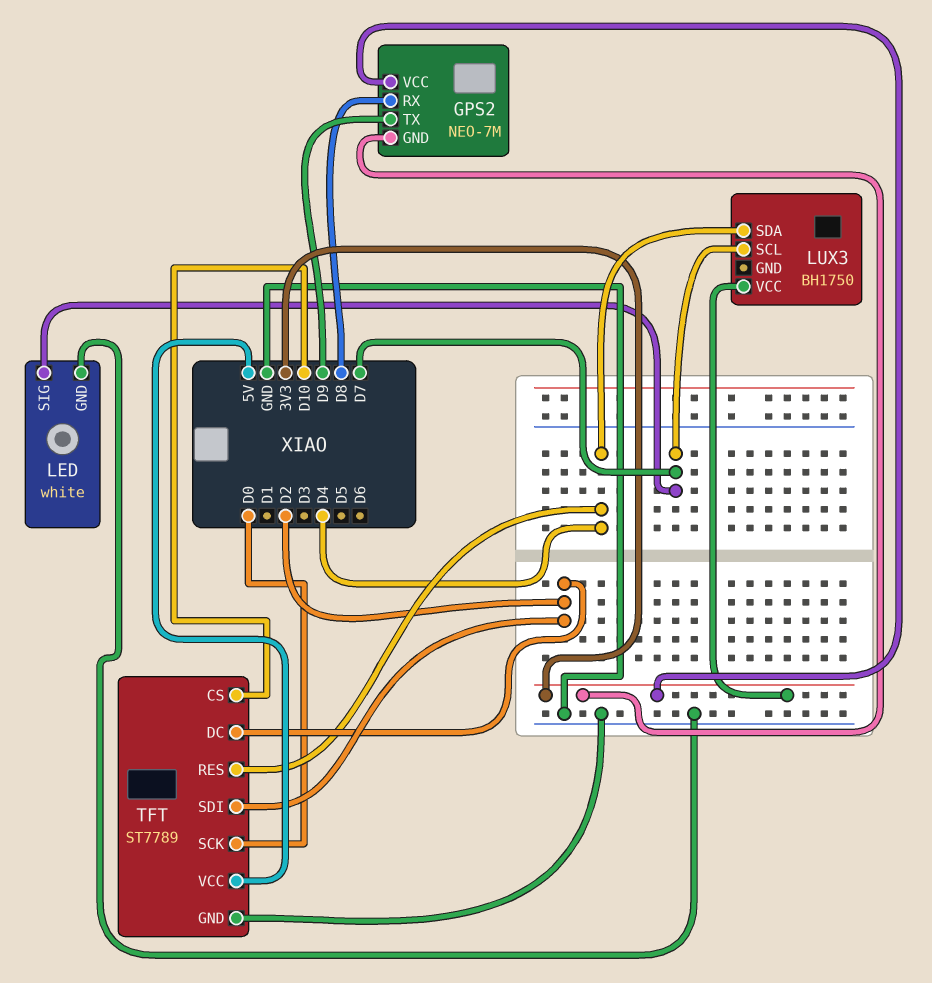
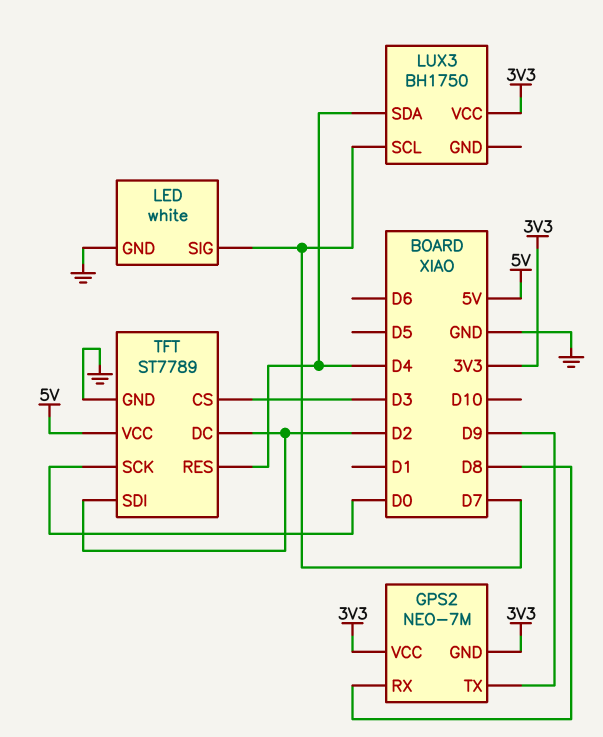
TFT pin CS: D10 -> D3

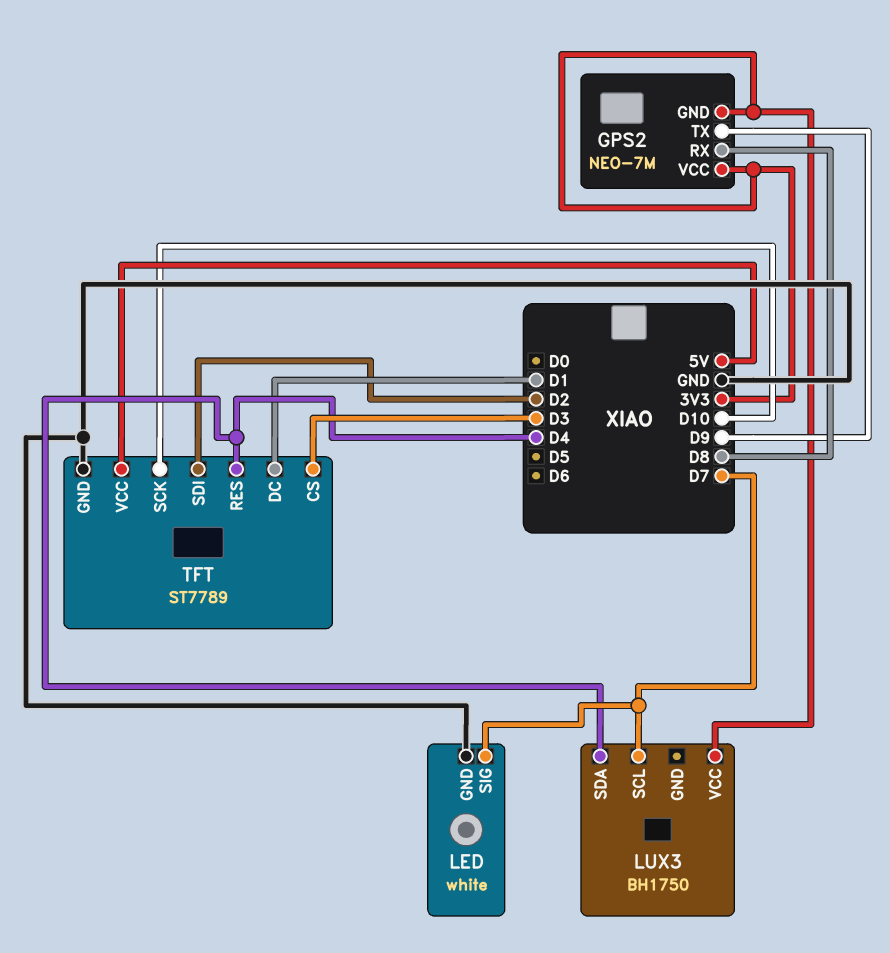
TFT pin DC: D2 -> D1
TFT pin SCK: D0 -> D10

